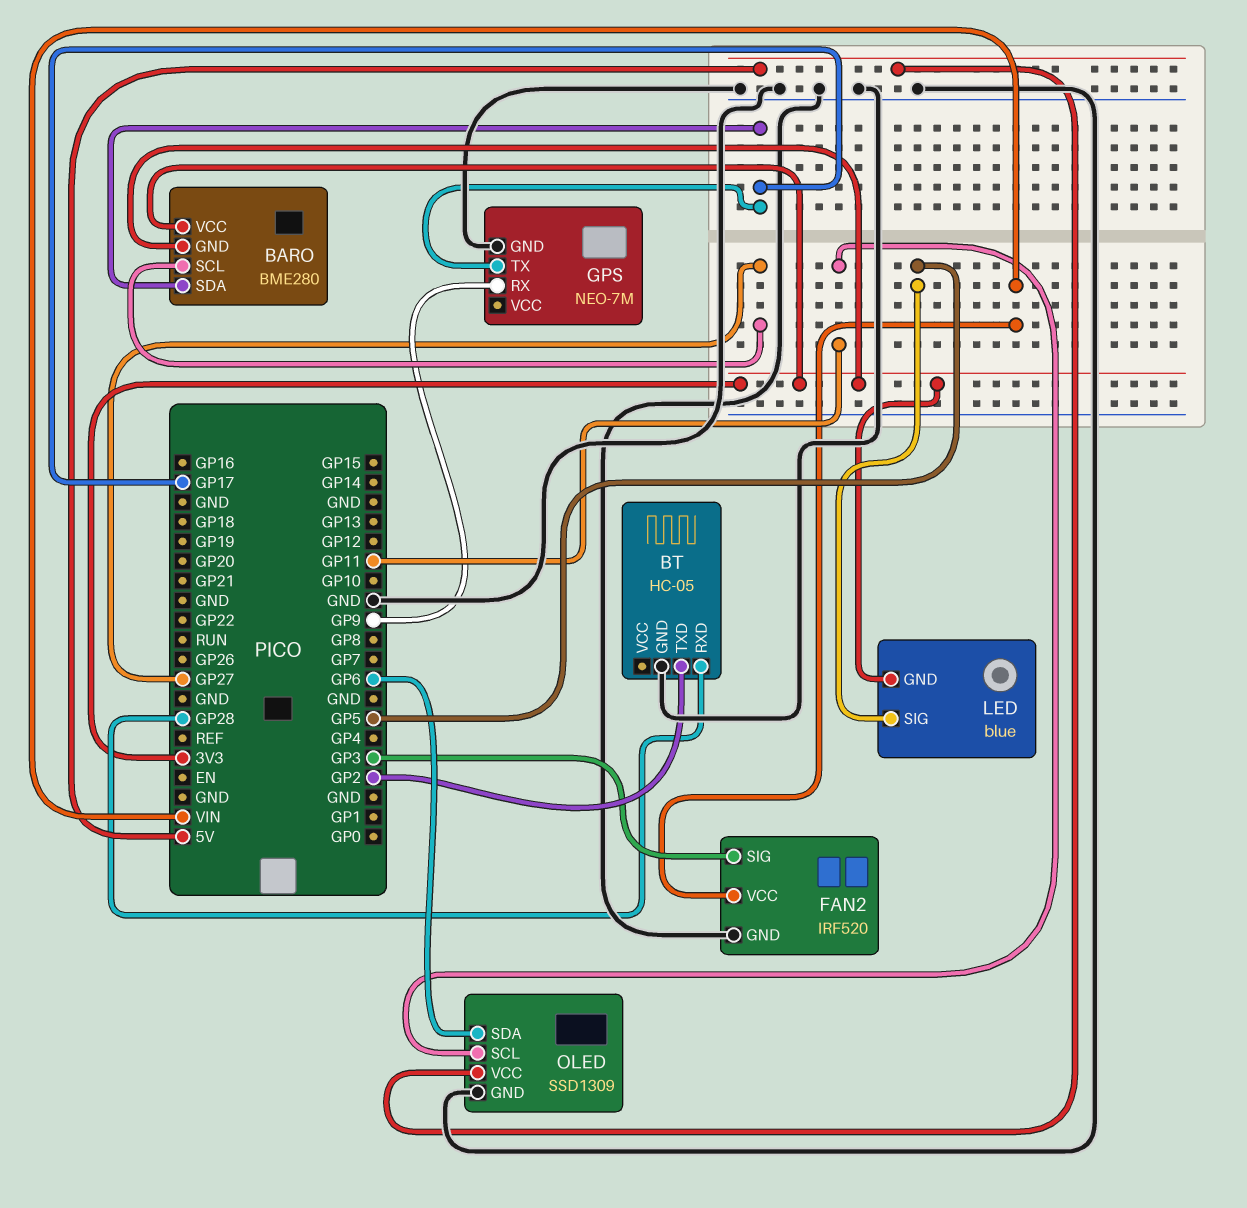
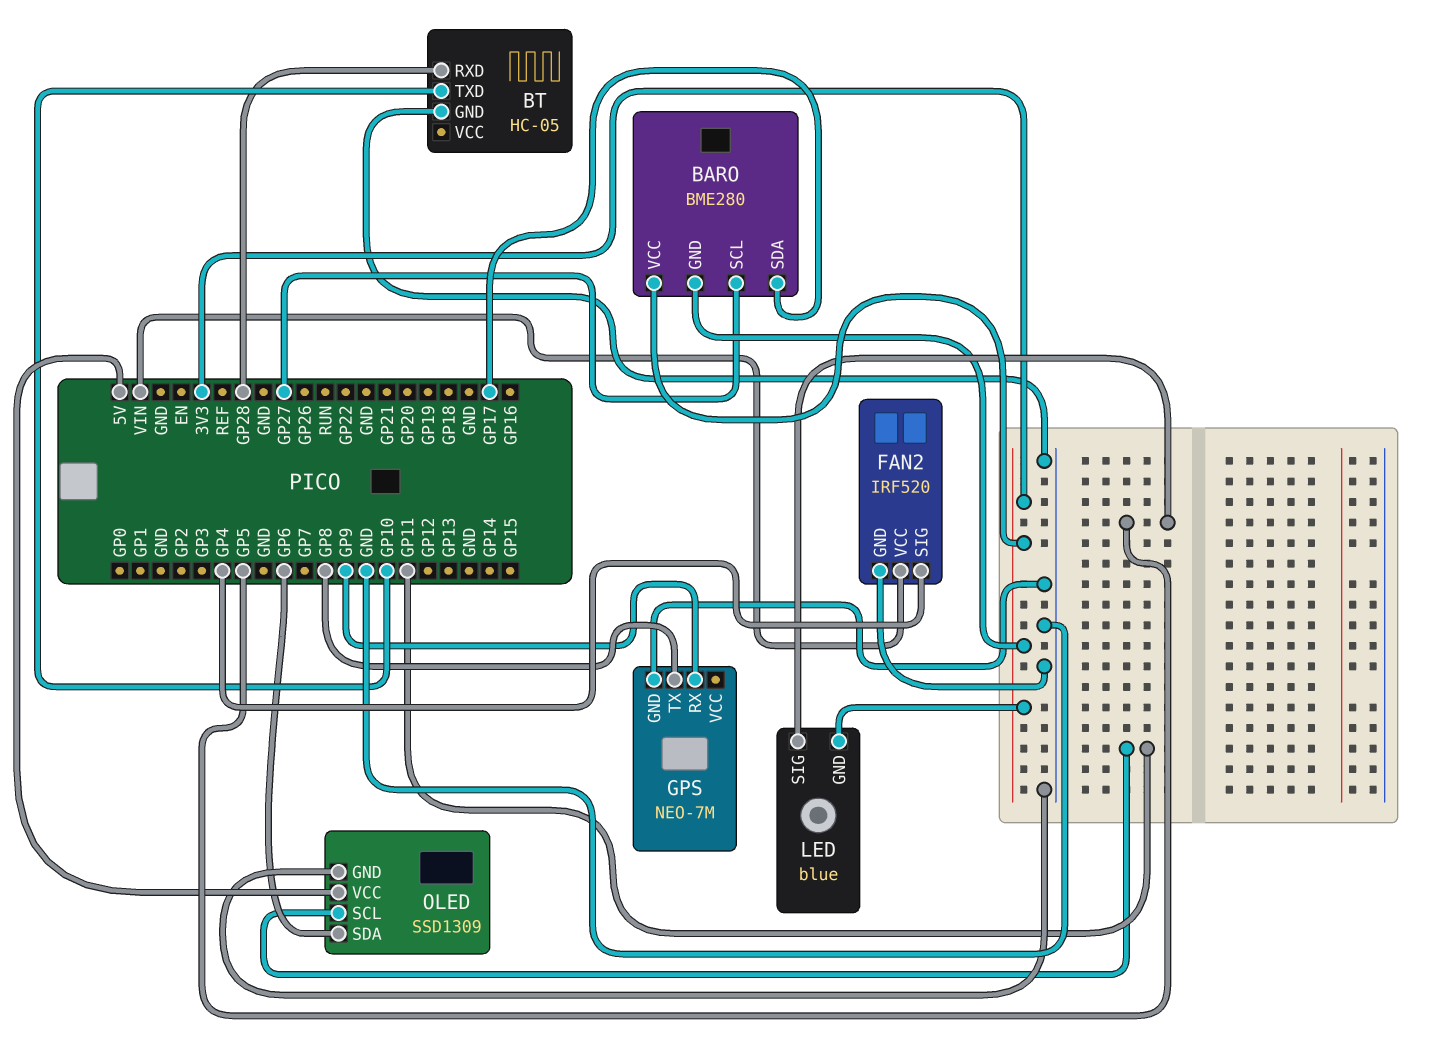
BT pin TXD: GP2 -> GP10
FAN2 pin SIG: GP3 -> GP4
GPS pin TX: GP17 -> GP8

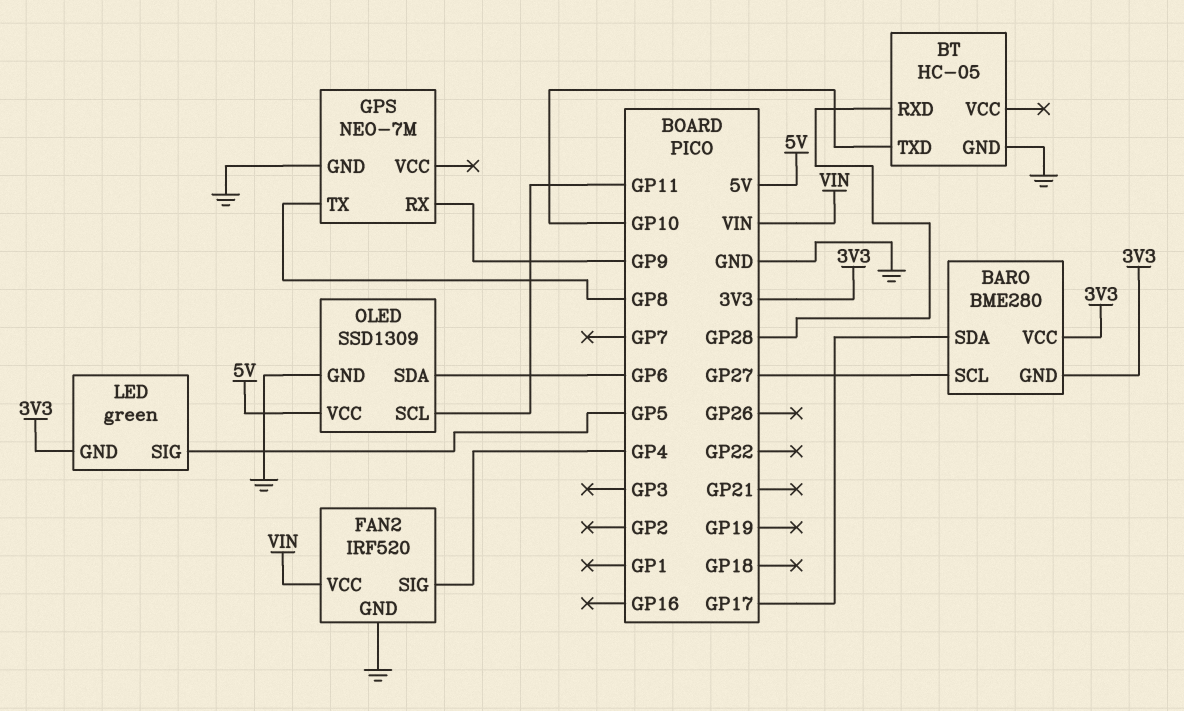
LED: blue -> green

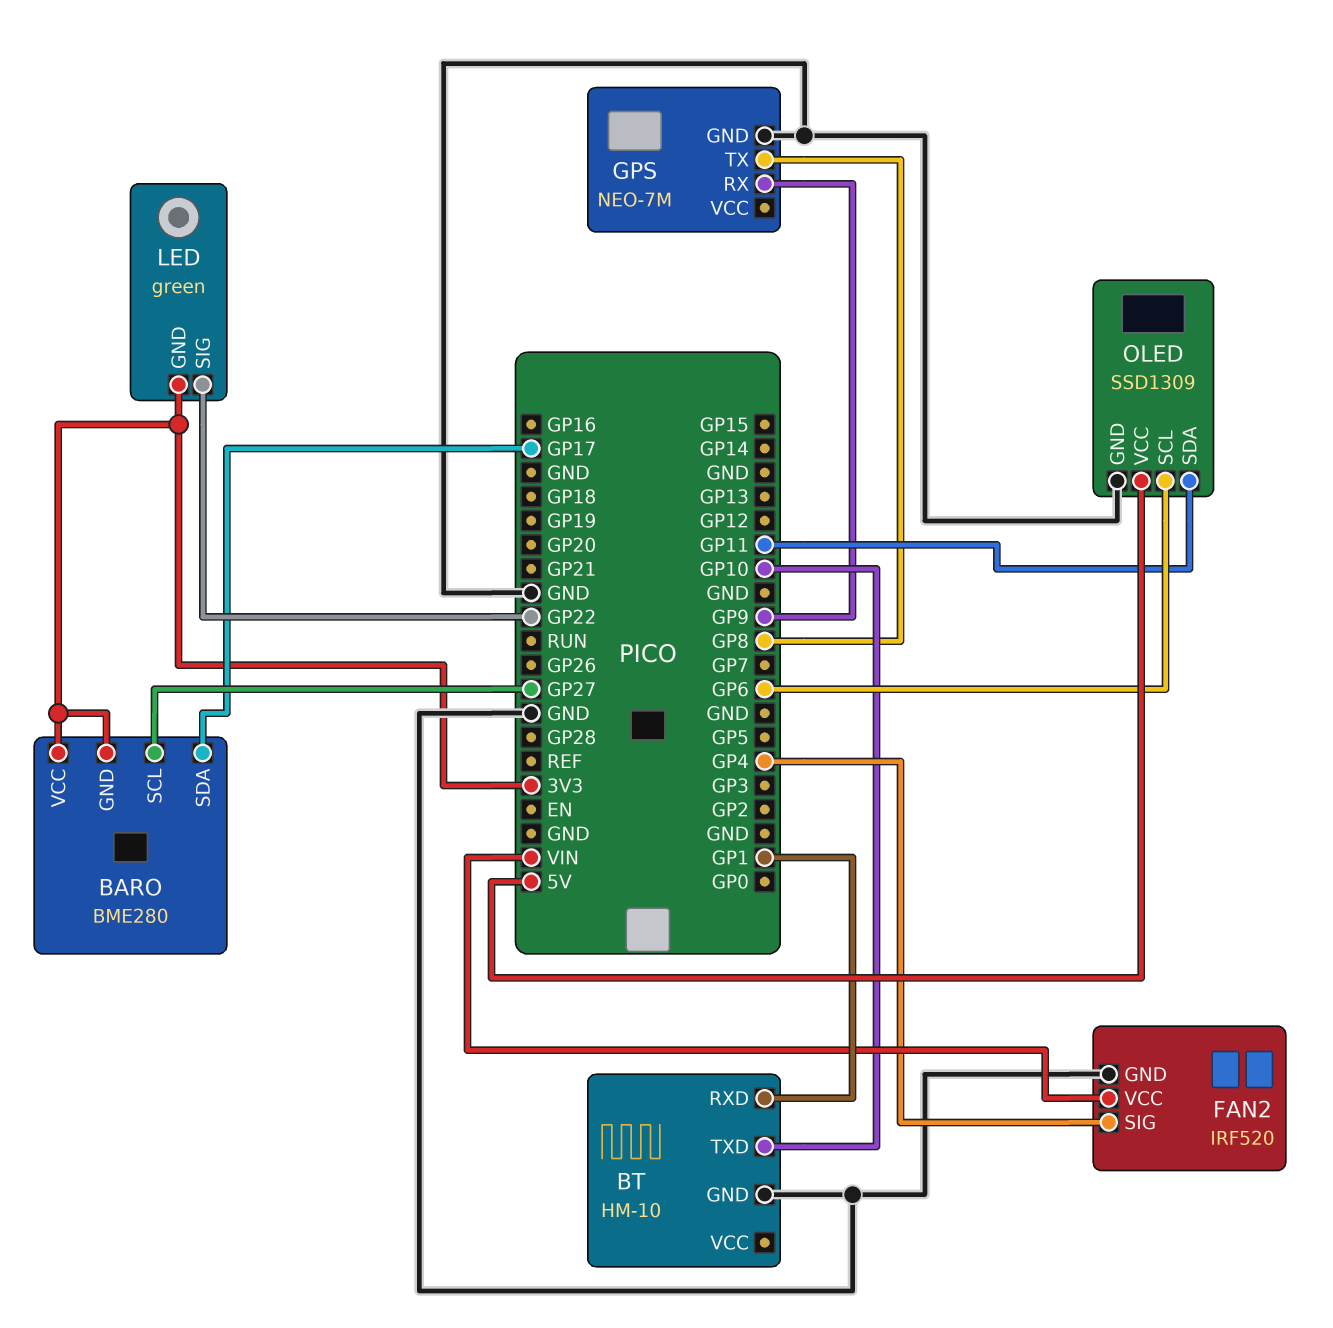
BT: HC-05 -> HM-10
BT pin RXD: GP28 -> GP1
LED pin SIG: GP5 -> GP22
OLED pin SCL: GP11 -> GP6
OLED pin SDA: GP6 -> GP11

